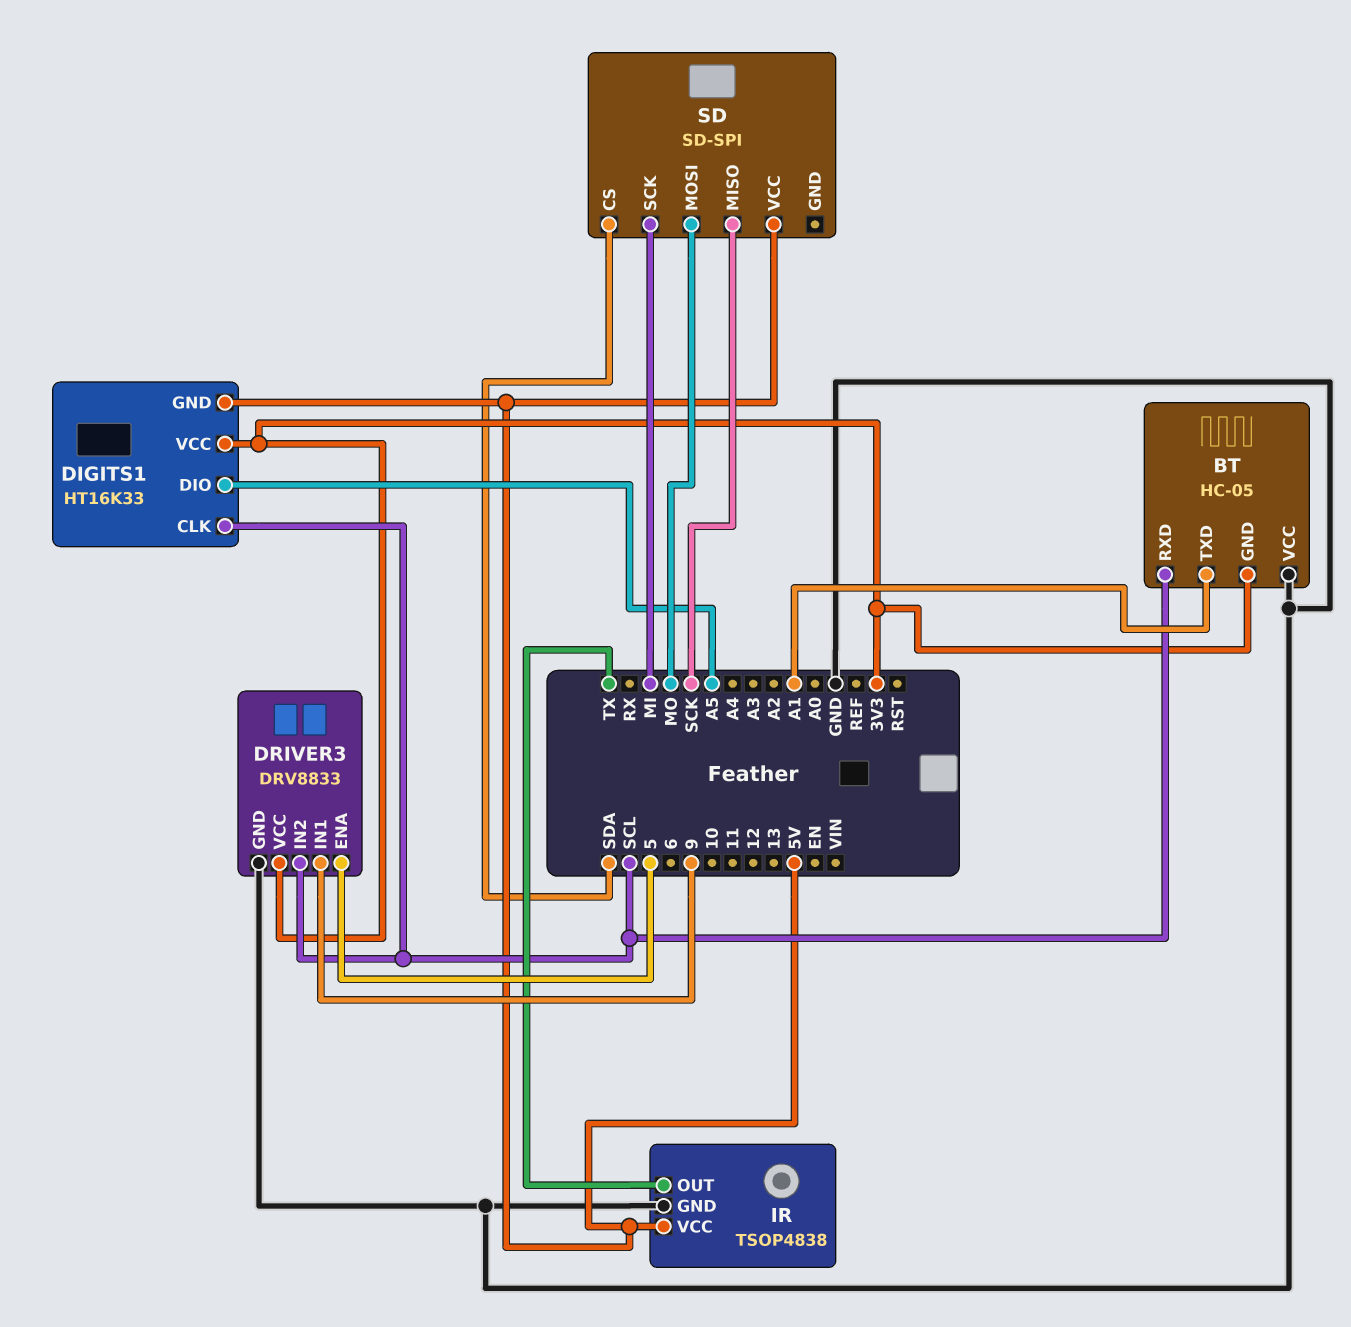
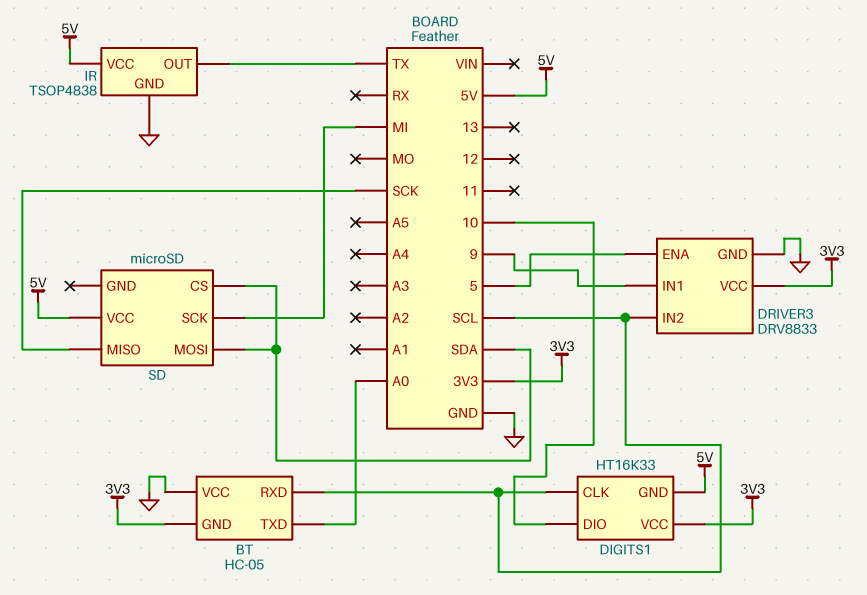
BT pin TXD: A1 -> A0
DIGITS1 pin DIO: A5 -> 10
SD: SD-SPI -> microSD
SD pin MOSI: MO -> SDA

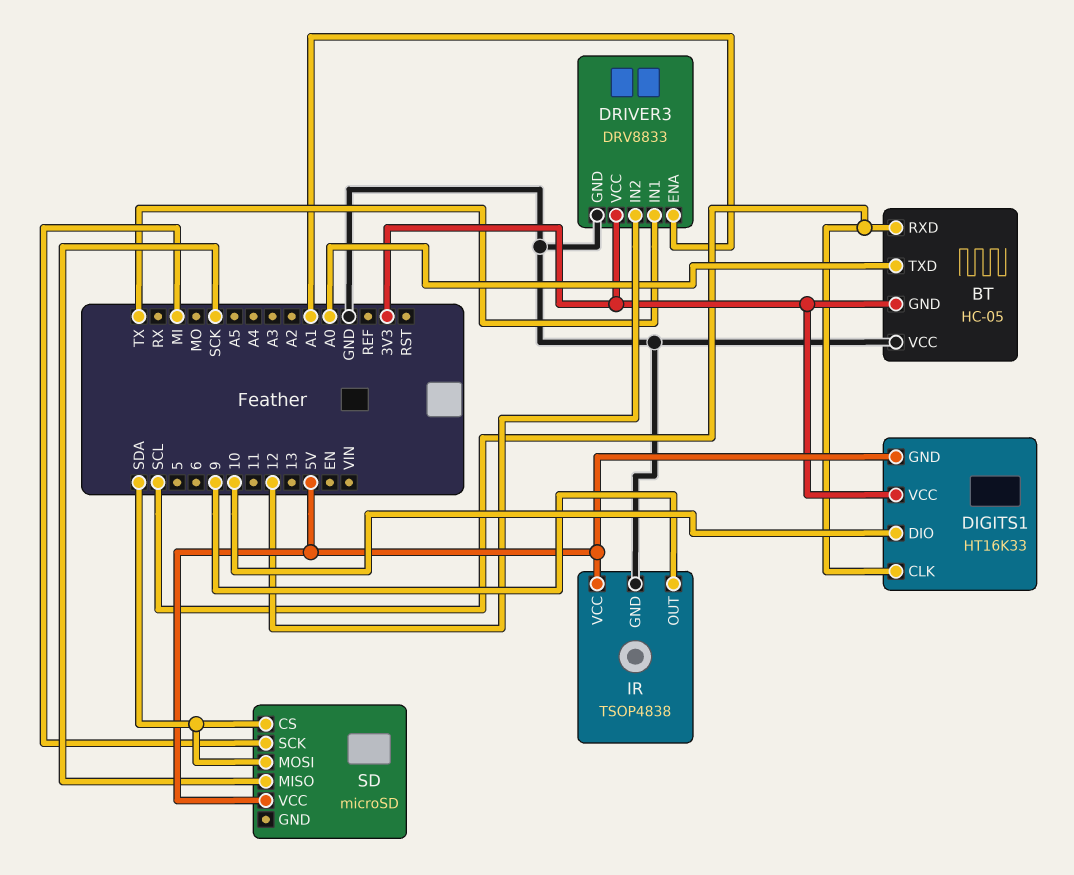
DRIVER3 pin ENA: 5 -> A1
DRIVER3 pin IN1: 9 -> TX
DRIVER3 pin IN2: SCL -> 12
IR pin OUT: TX -> 9

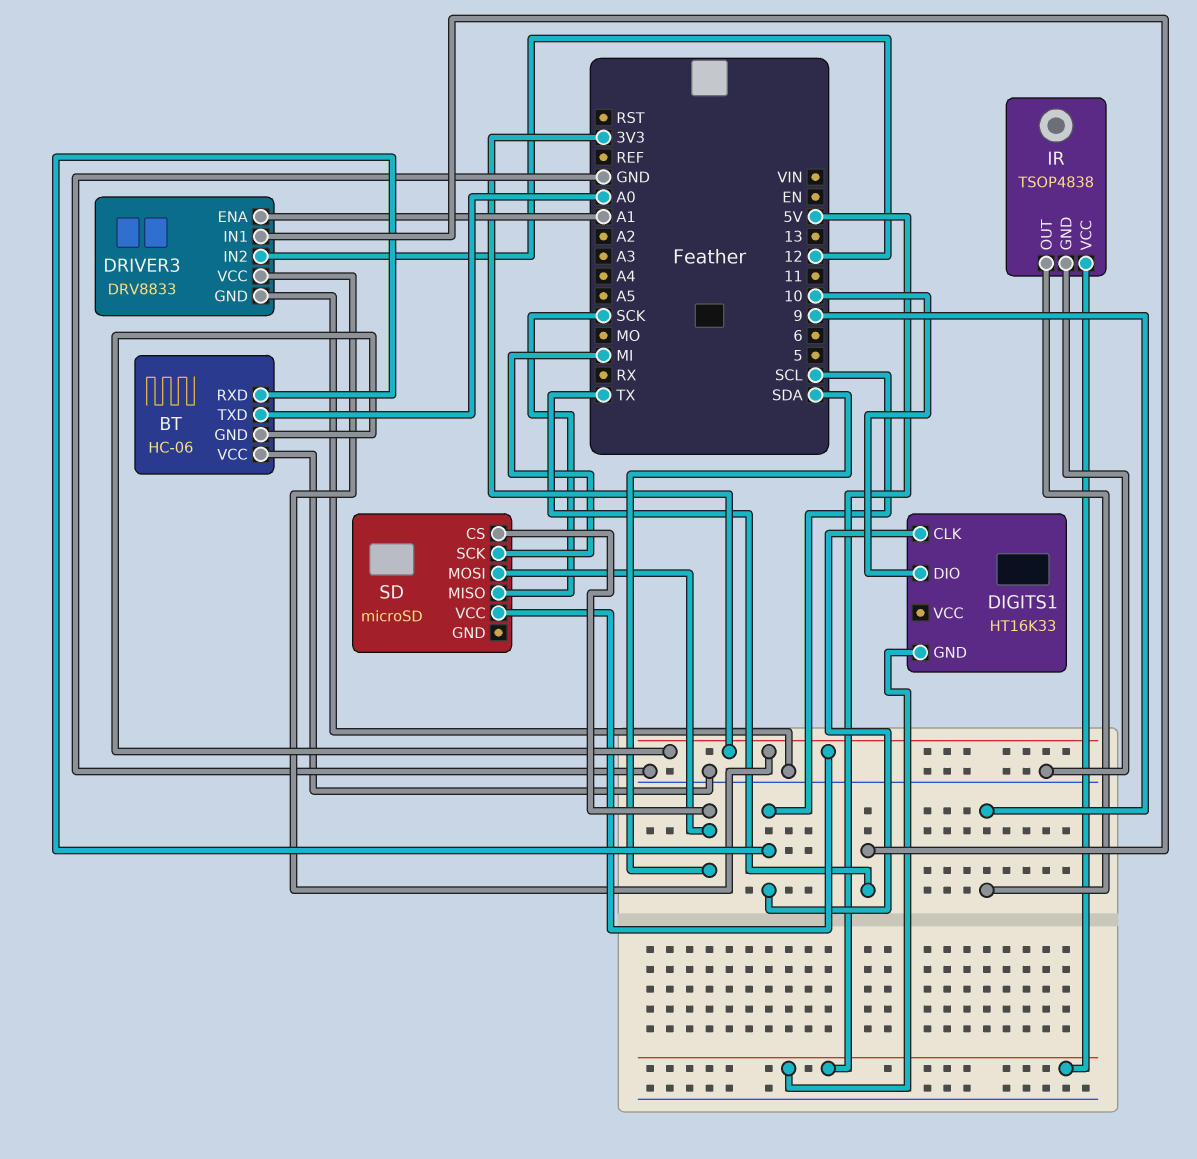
BT: HC-05 -> HC-06
DIGITS1 pin VCC: 3V3 -> none
SD pin VCC: 5V -> 3V3

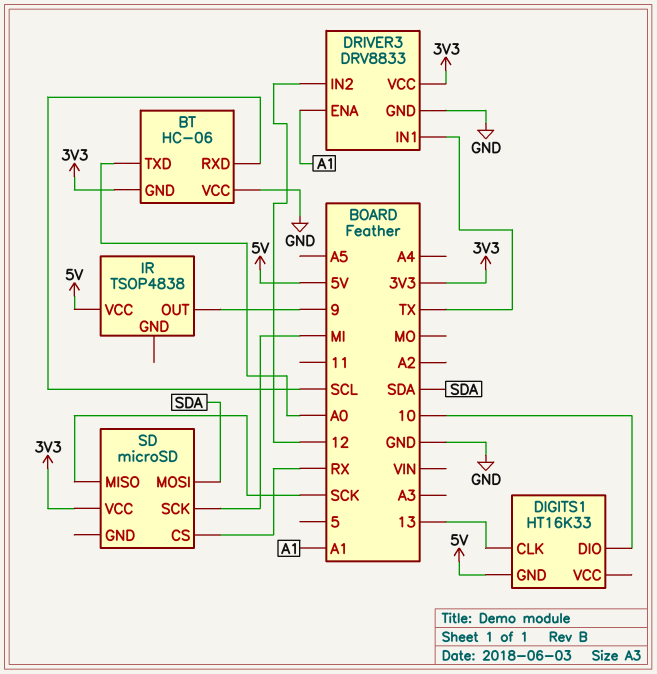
DIGITS1 pin CLK: SCL -> 13
IR pin GND: GND -> none
SD pin CS: SDA -> RX

